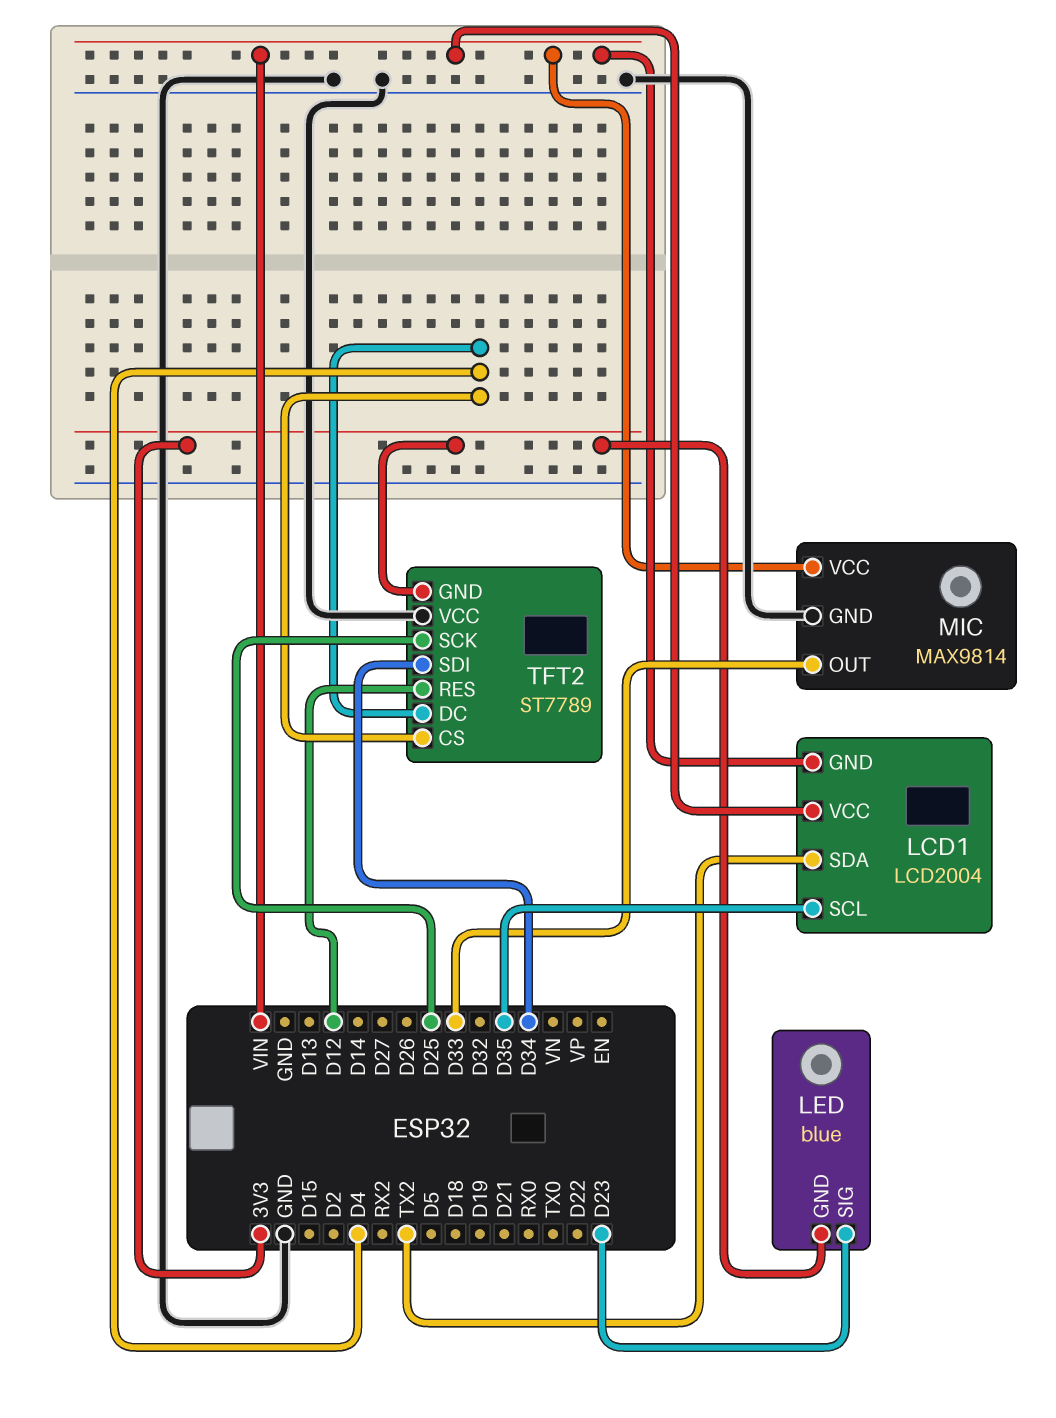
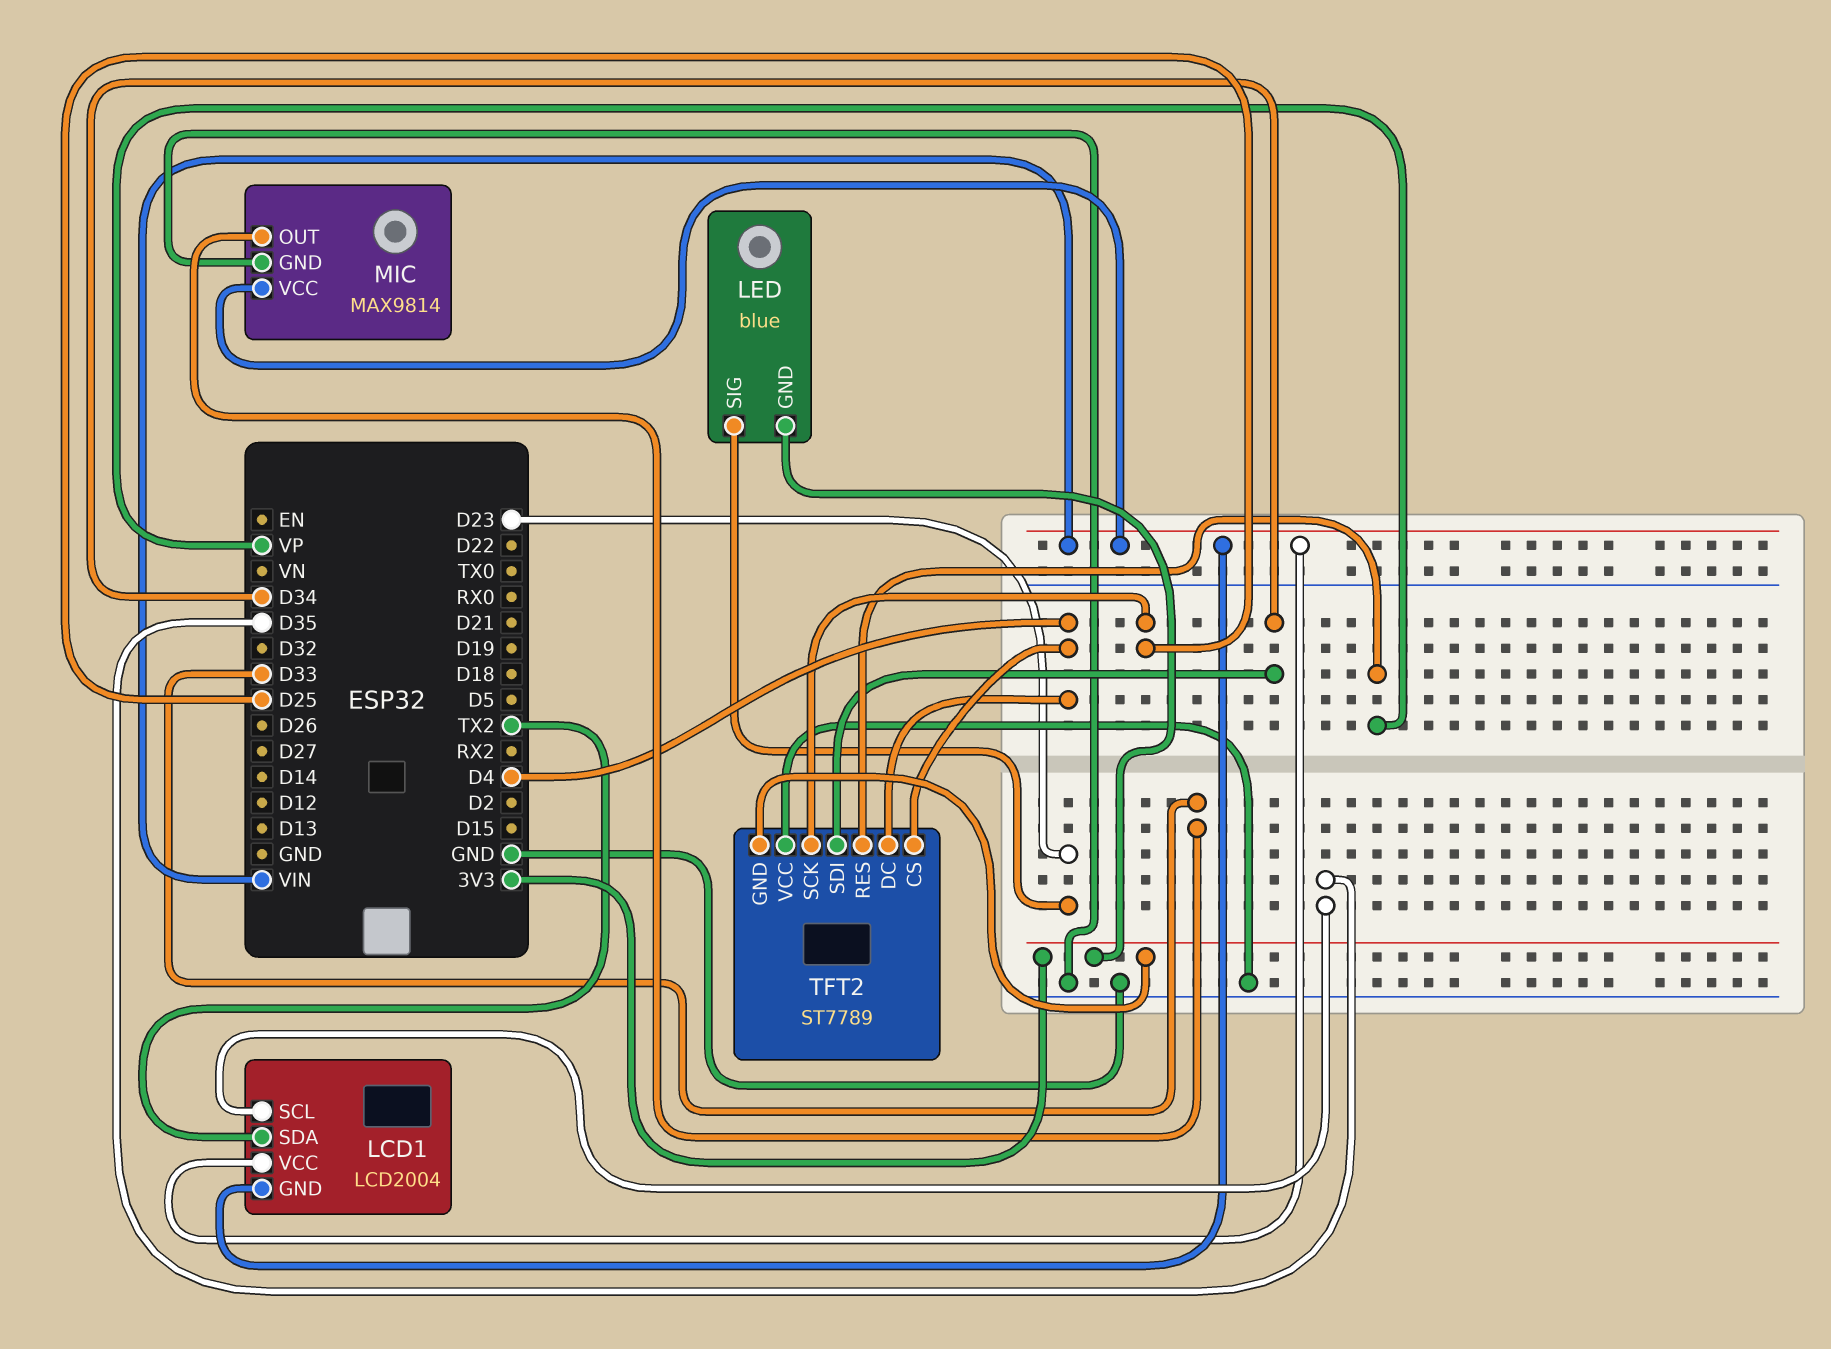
TFT2 pin RES: D12 -> VP

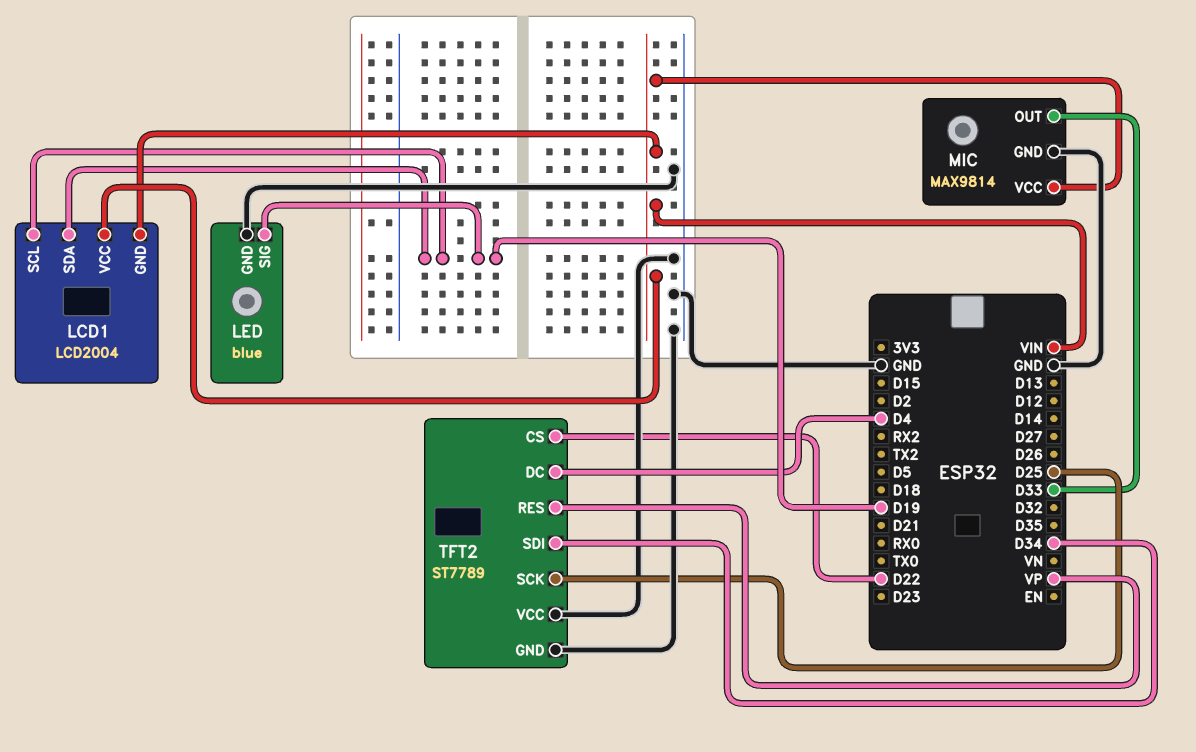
LCD1 pin SCL: D35 -> D19
LCD1 pin SDA: TX2 -> D19
LED pin GND: 3V3 -> GND
LED pin SIG: D23 -> D19
TFT2 pin CS: D4 -> D22
TFT2 pin GND: 3V3 -> GND

